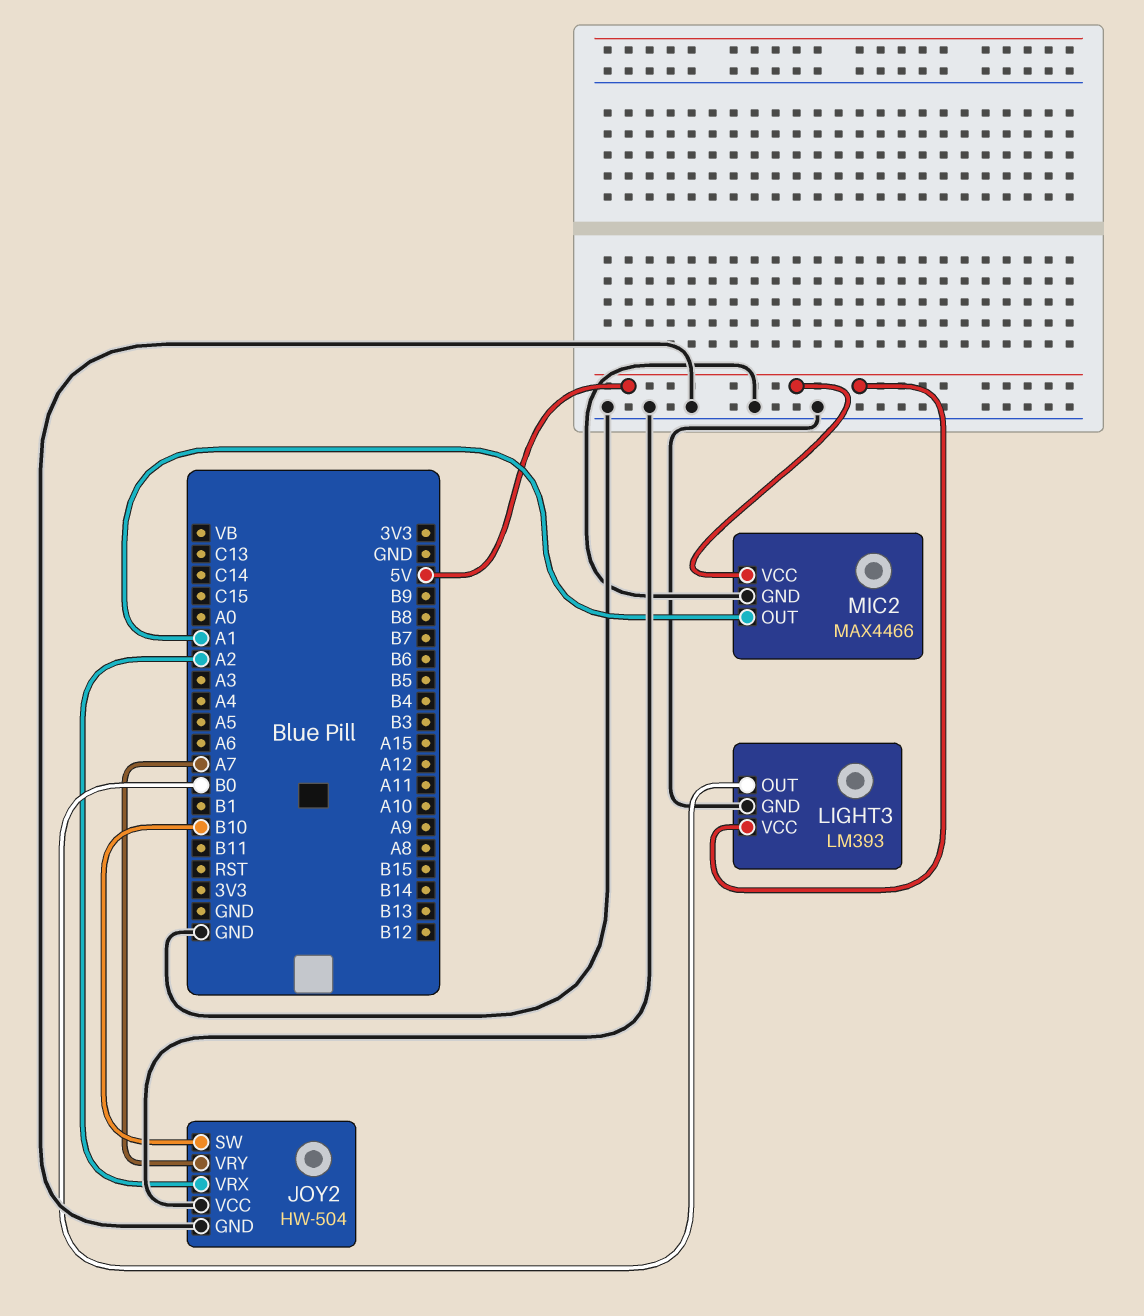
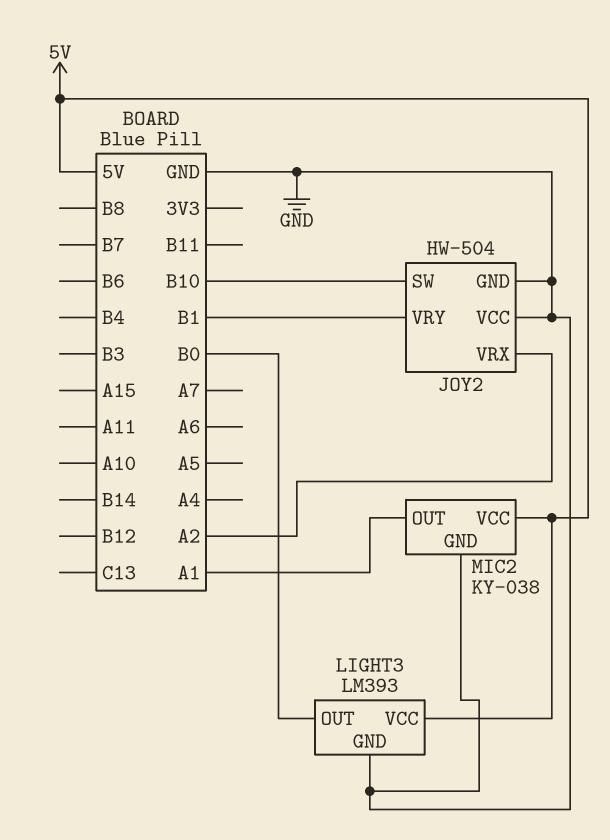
JOY2 pin VRY: A7 -> B1
MIC2: MAX4466 -> KY-038

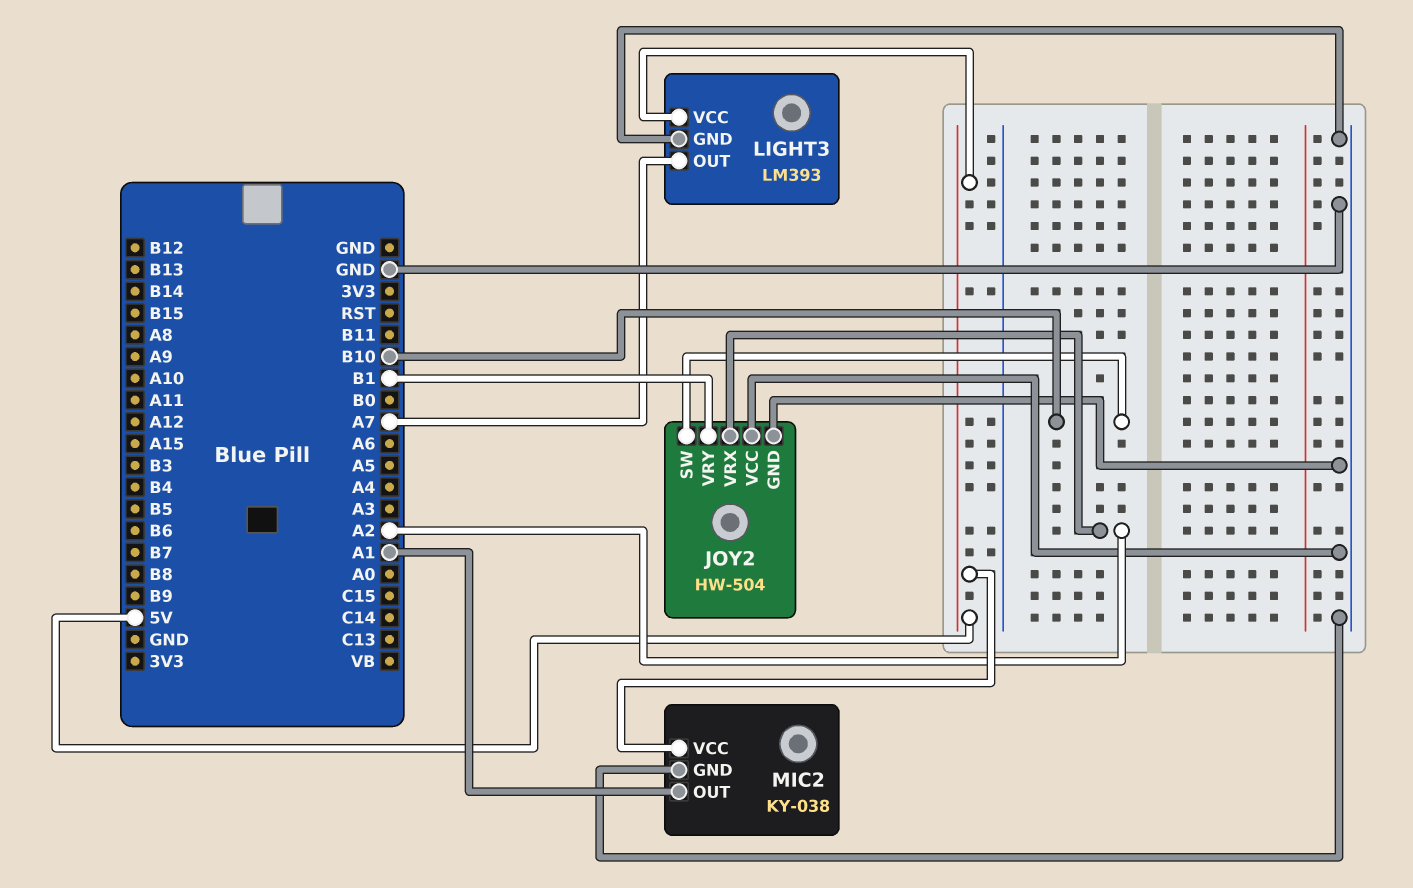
LIGHT3 pin OUT: B0 -> A7

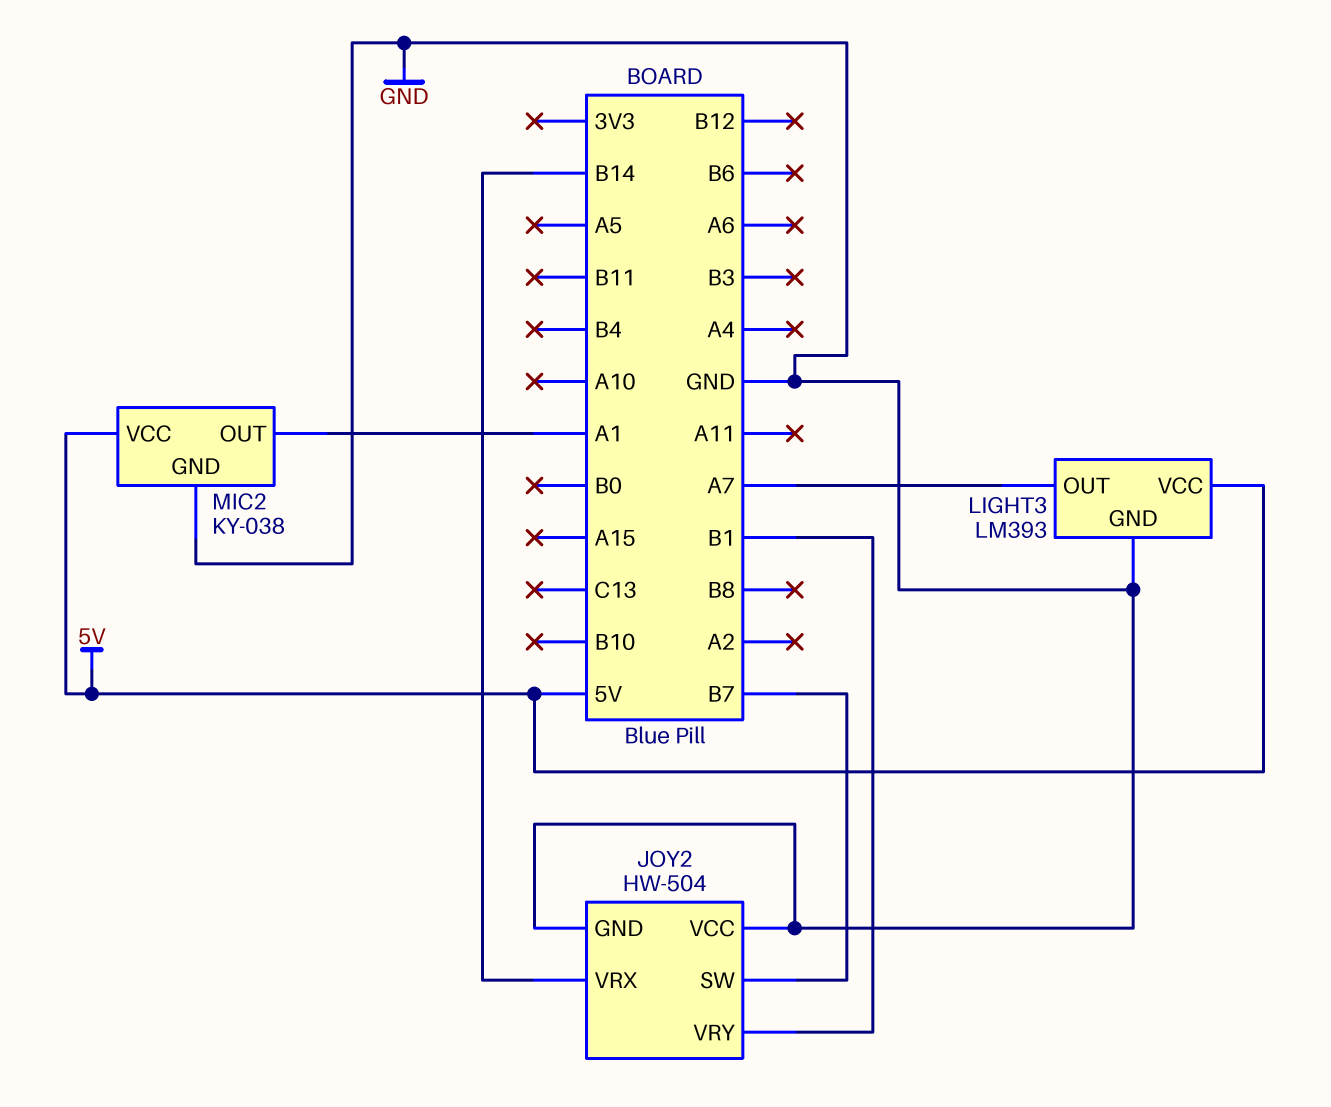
JOY2 pin SW: B10 -> B7
JOY2 pin VRX: A2 -> B14

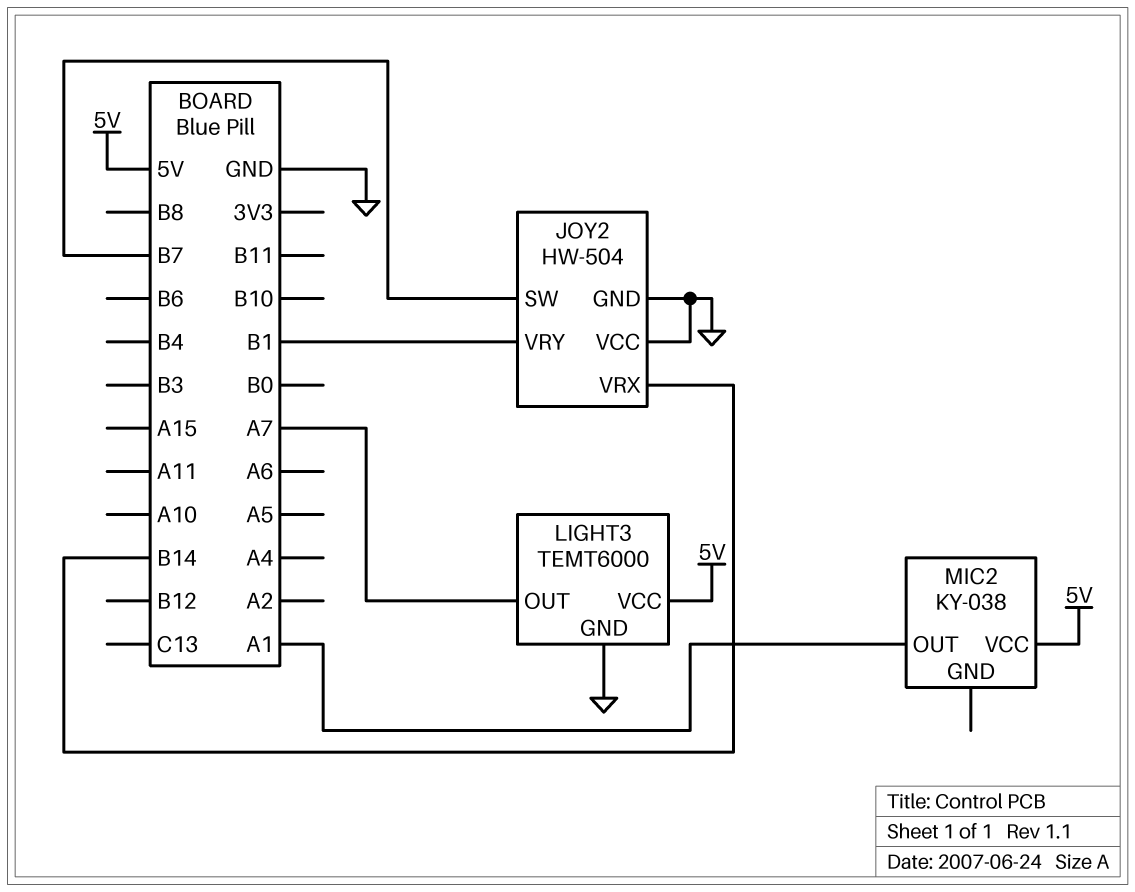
LIGHT3: LM393 -> TEMT6000
MIC2 pin GND: GND -> none

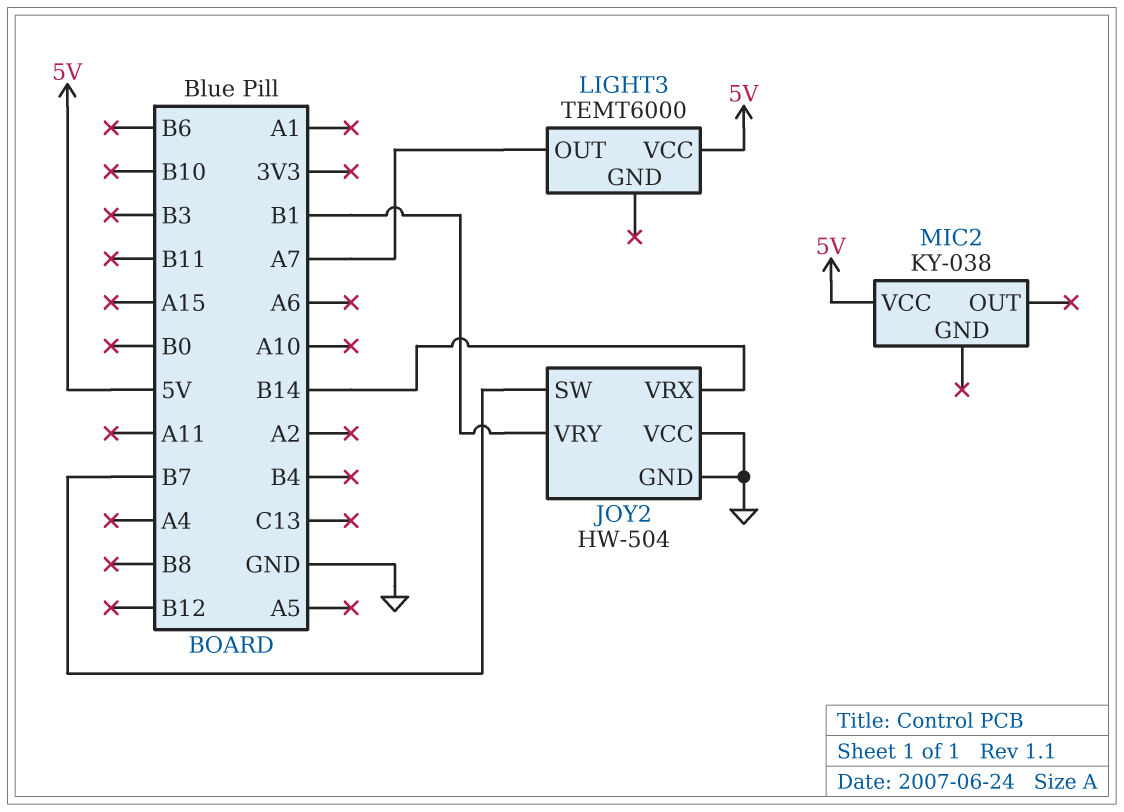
LIGHT3 pin GND: GND -> none
MIC2 pin OUT: A1 -> none

